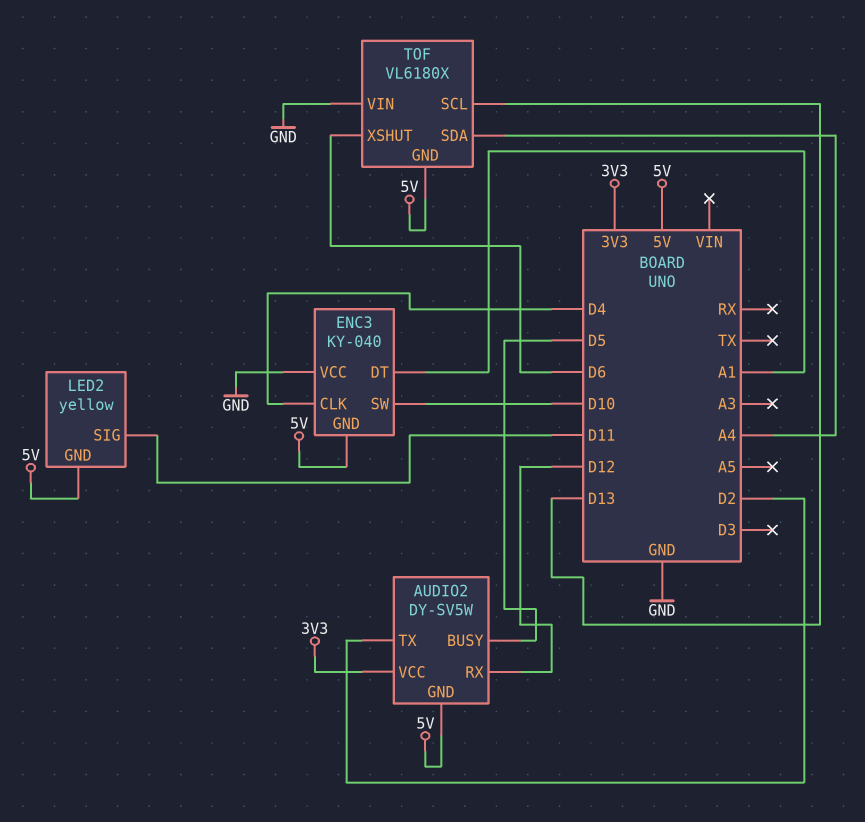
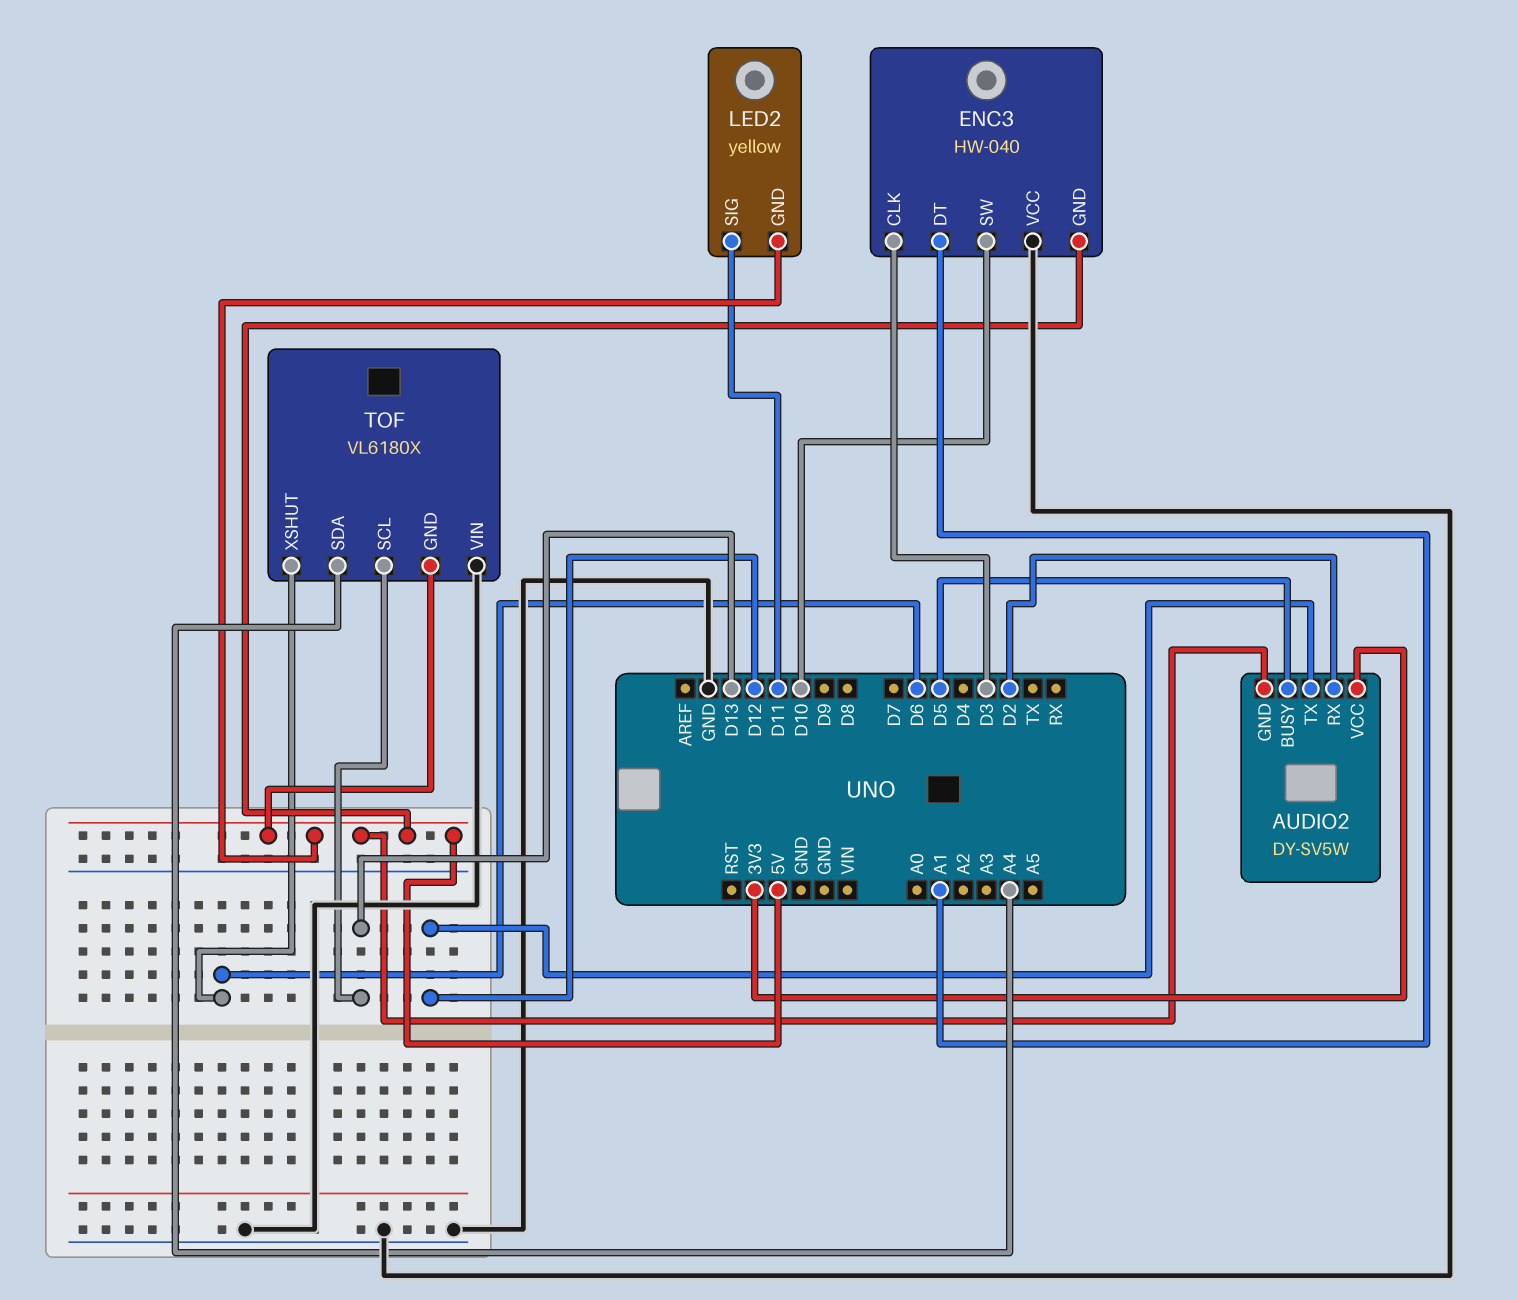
AUDIO2 pin RX: D12 -> D2
AUDIO2 pin TX: D2 -> D12
ENC3: KY-040 -> HW-040
ENC3 pin CLK: D4 -> D3

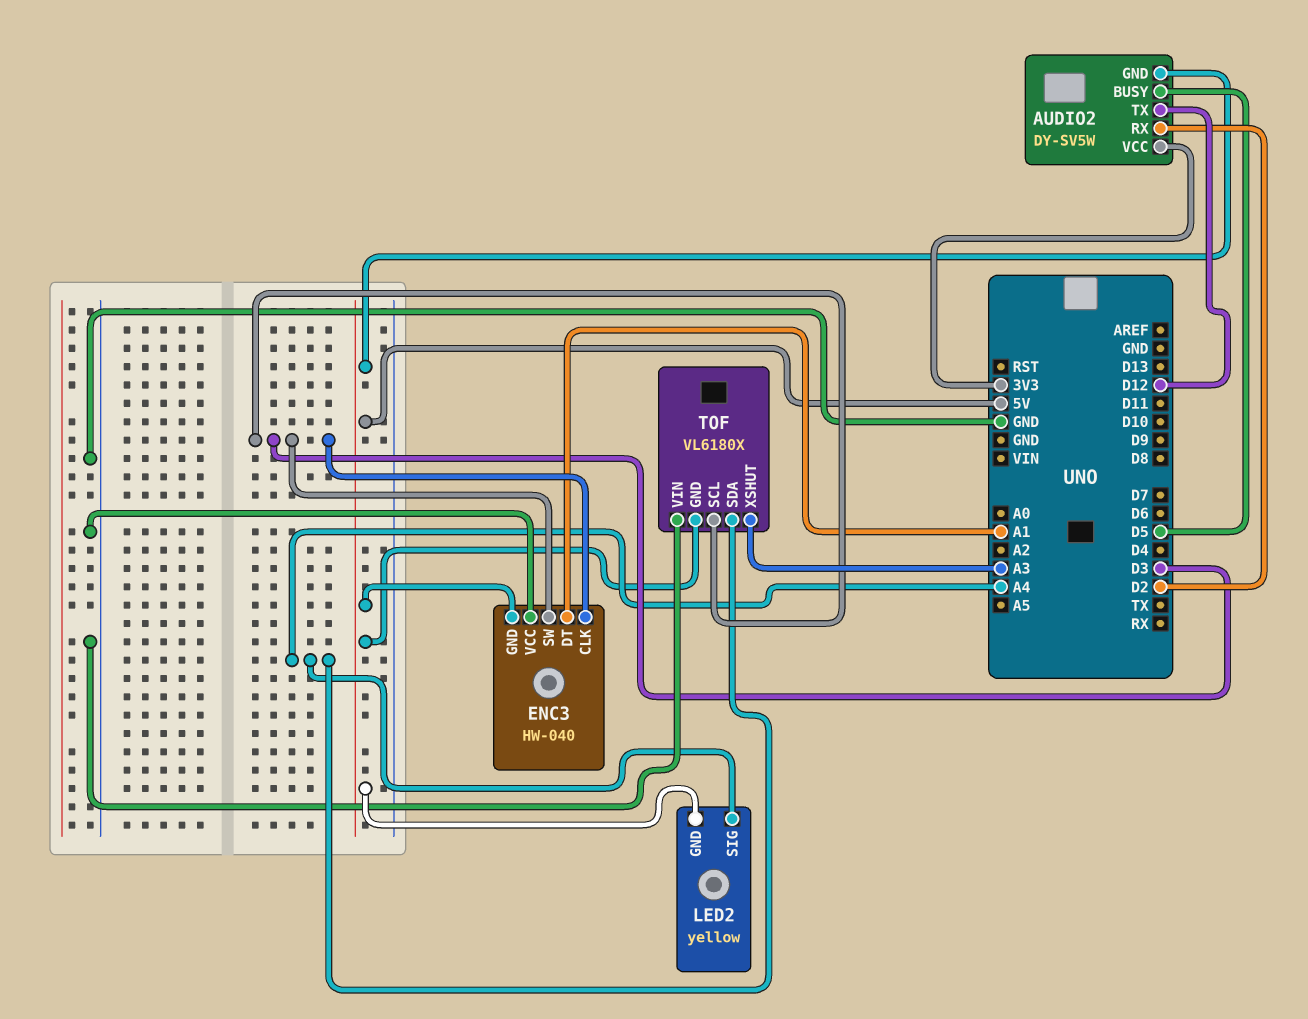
ENC3 pin SW: D10 -> D3
LED2 pin SIG: D11 -> A4
TOF pin SCL: D13 -> D3
TOF pin XSHUT: D6 -> A3

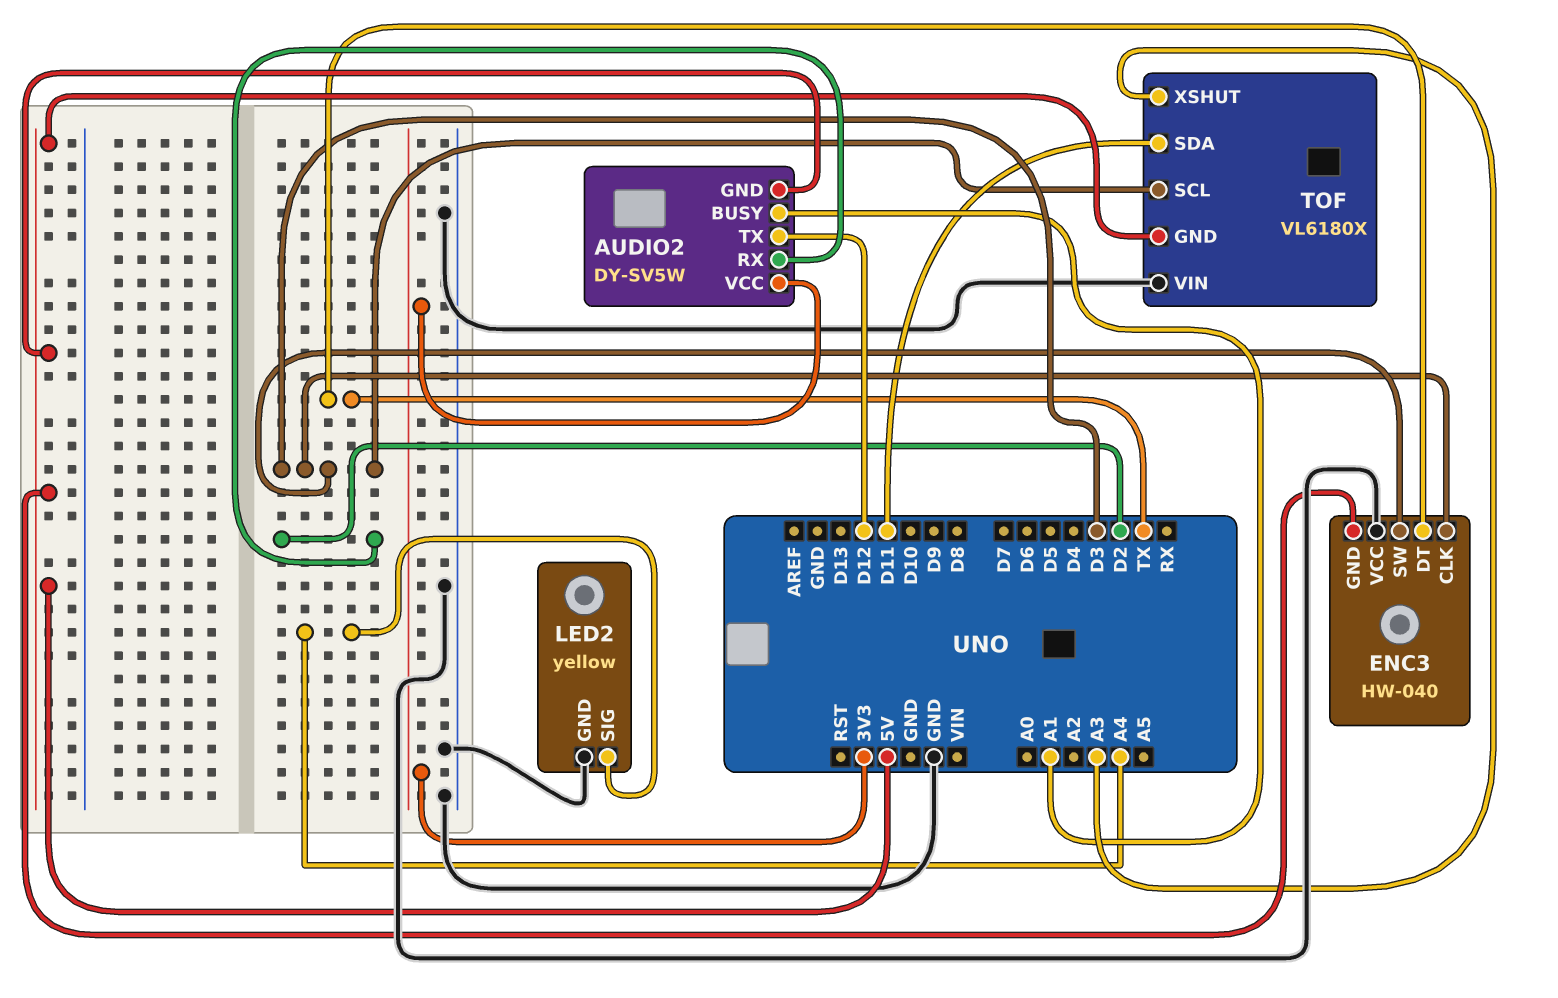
AUDIO2 pin BUSY: D5 -> A1
ENC3 pin DT: A1 -> TX
LED2 pin GND: 5V -> GND
TOF pin SDA: A4 -> D11

